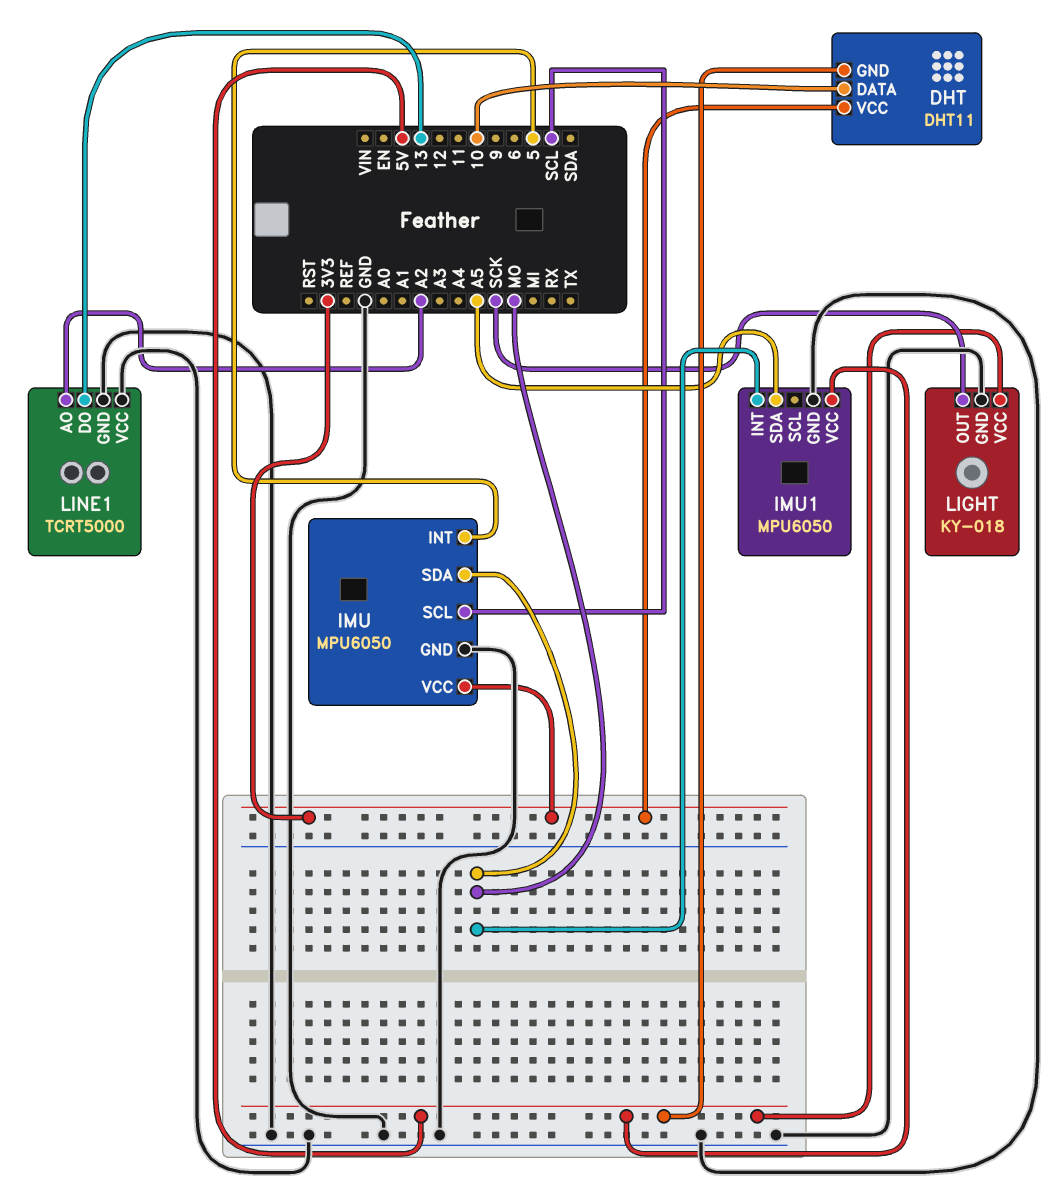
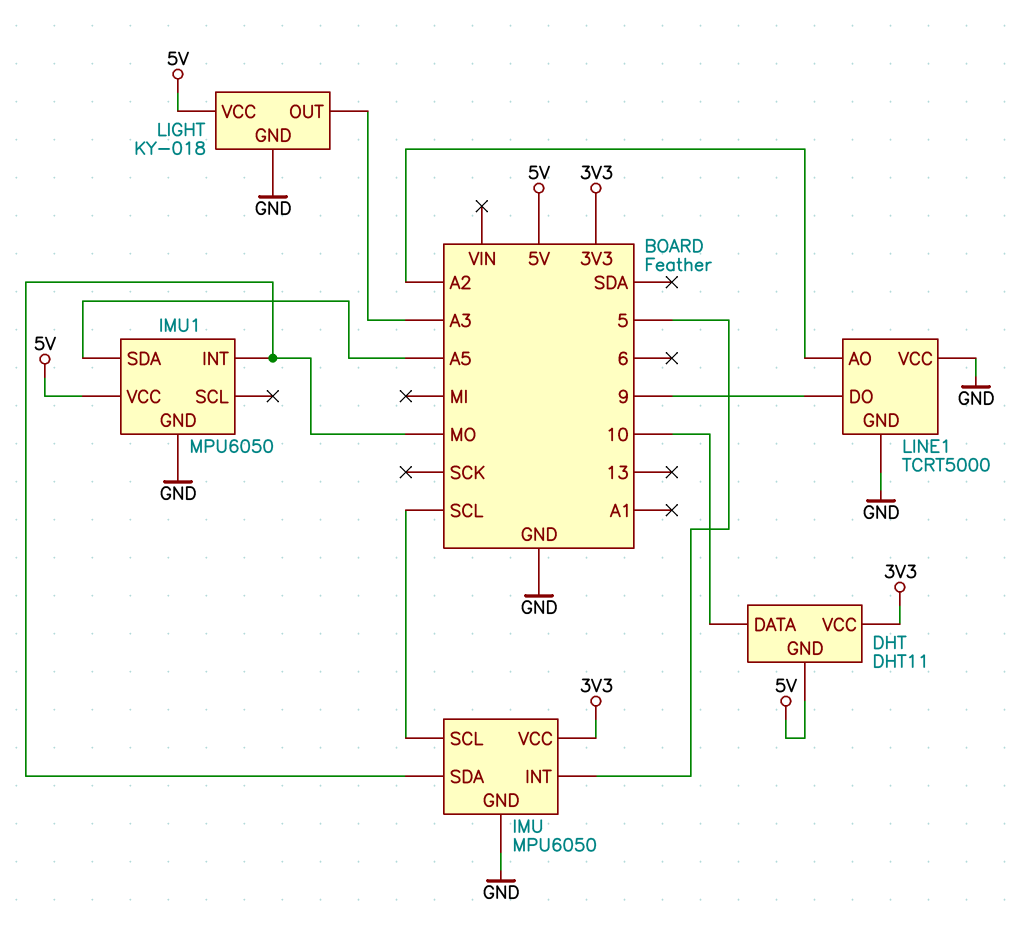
LIGHT pin OUT: SCK -> A3
LINE1 pin DO: 13 -> 9

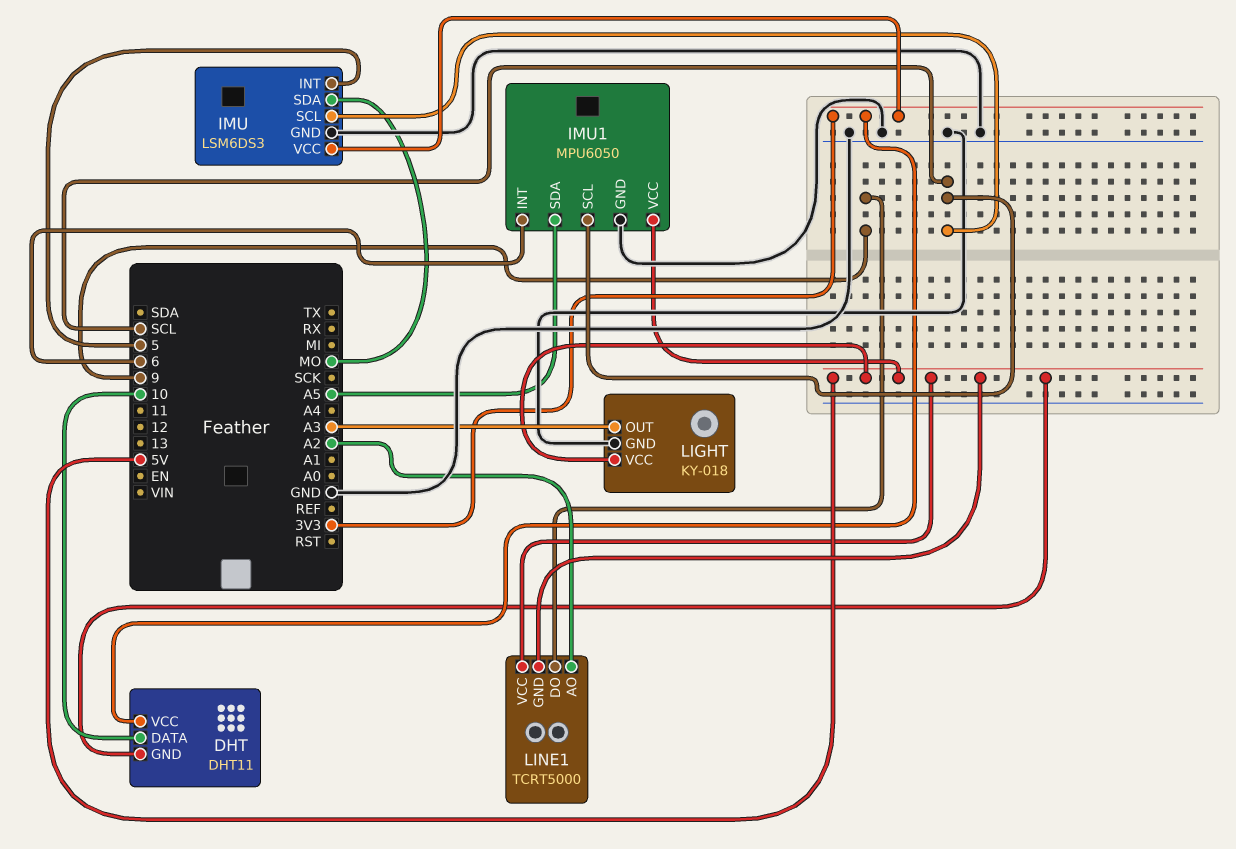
IMU: MPU6050 -> LSM6DS3
IMU1 pin INT: MO -> 6
IMU1 pin SCL: none -> SCL
LINE1 pin GND: GND -> 5V
LINE1 pin VCC: GND -> 5V

